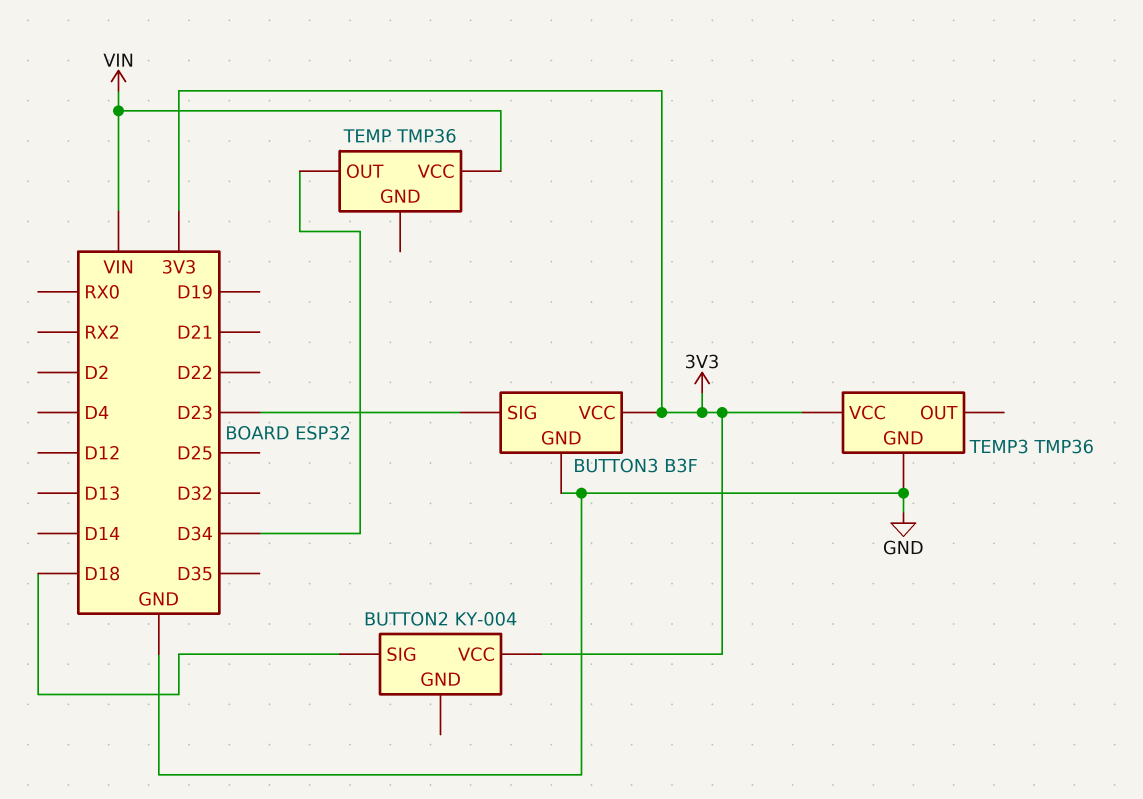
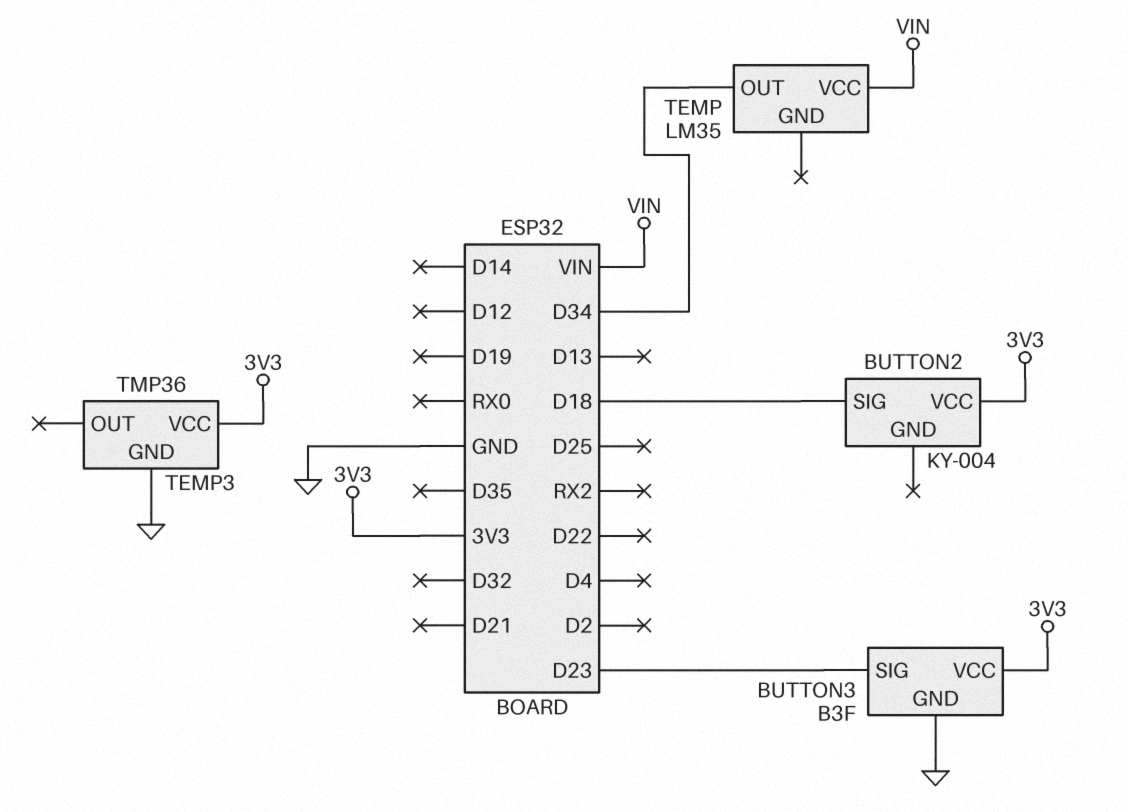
TEMP: TMP36 -> LM35

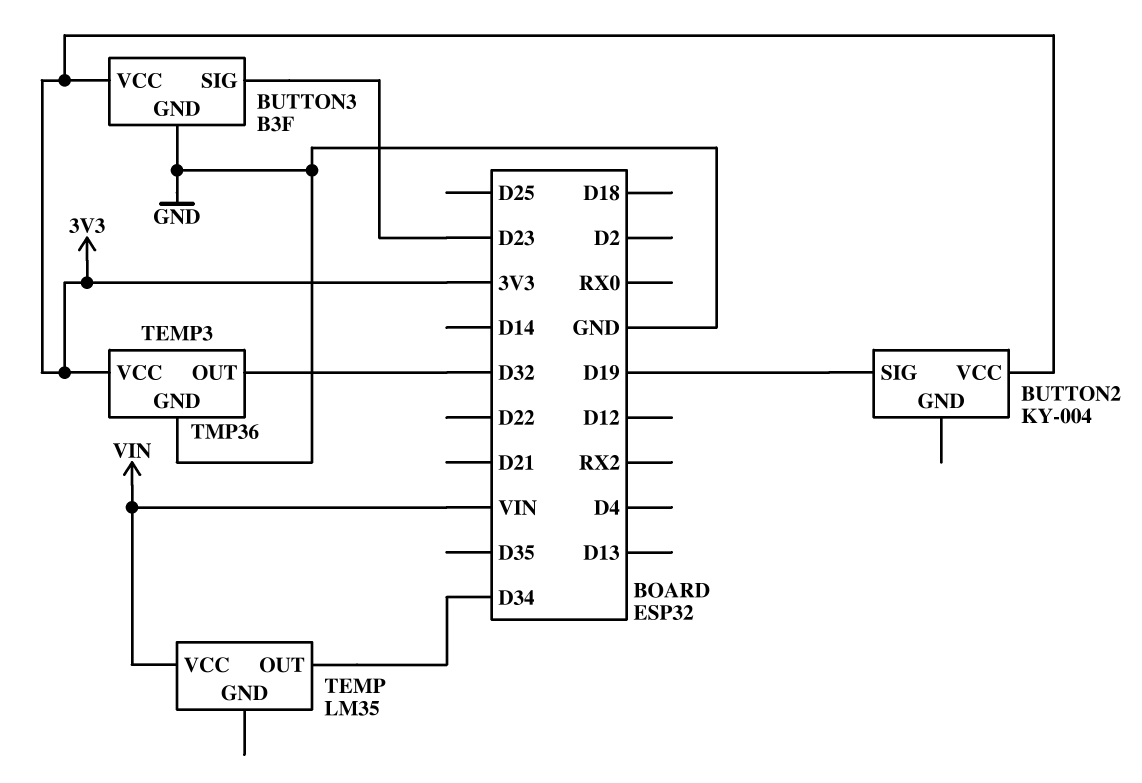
BUTTON2 pin SIG: D18 -> D19
TEMP3 pin OUT: none -> D32

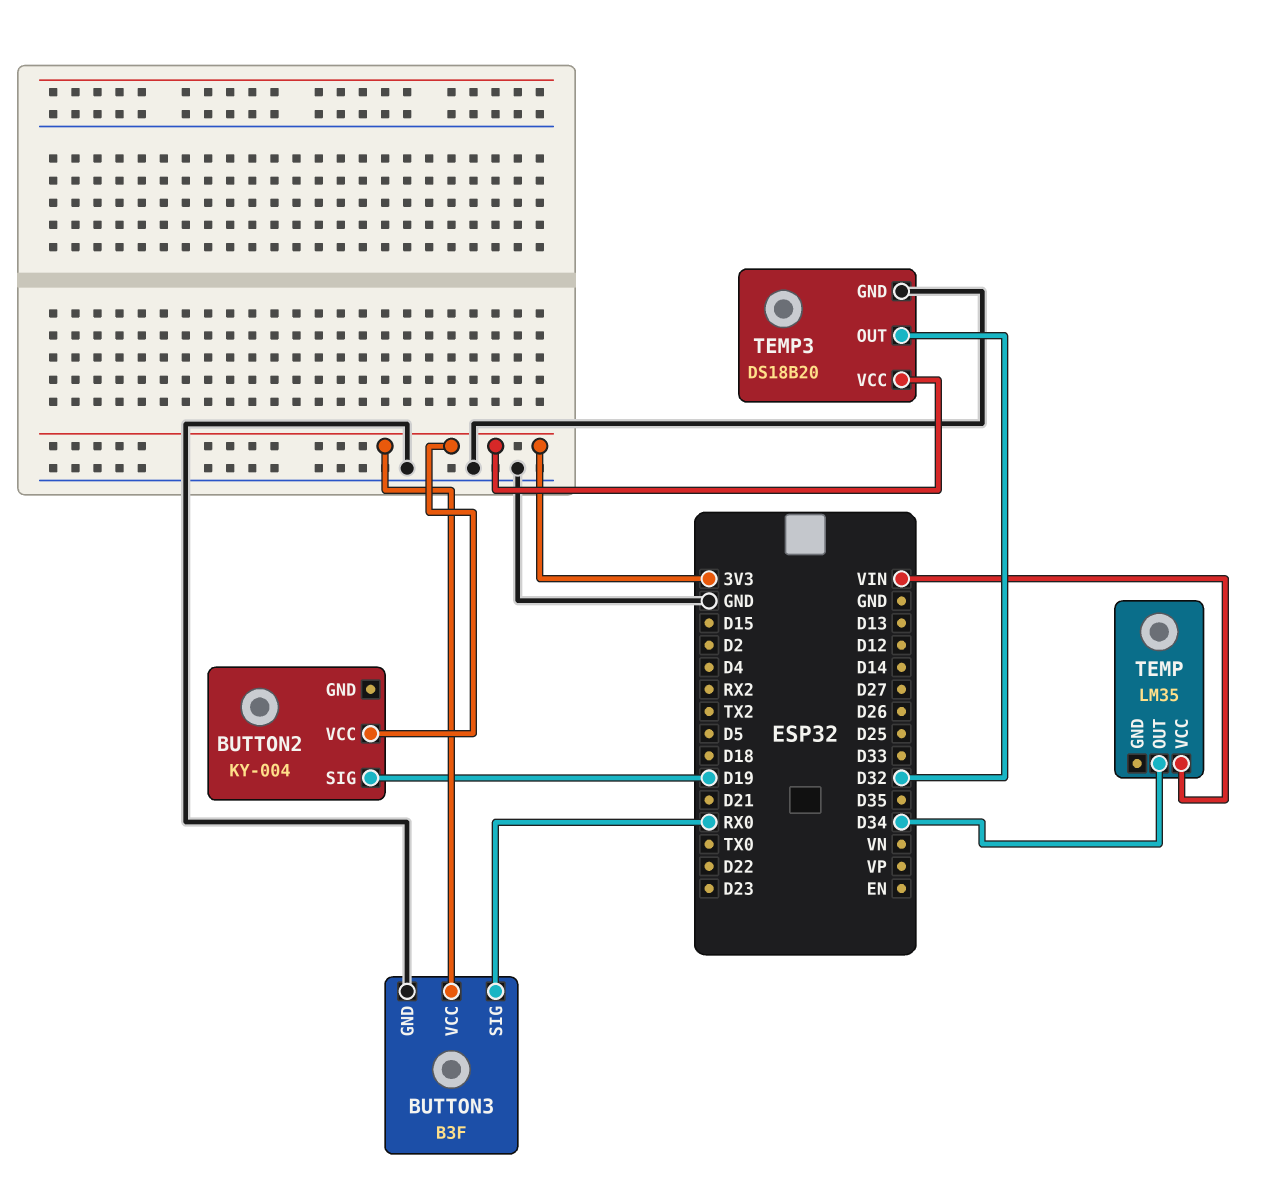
BUTTON3 pin SIG: D23 -> RX0
TEMP3: TMP36 -> DS18B20

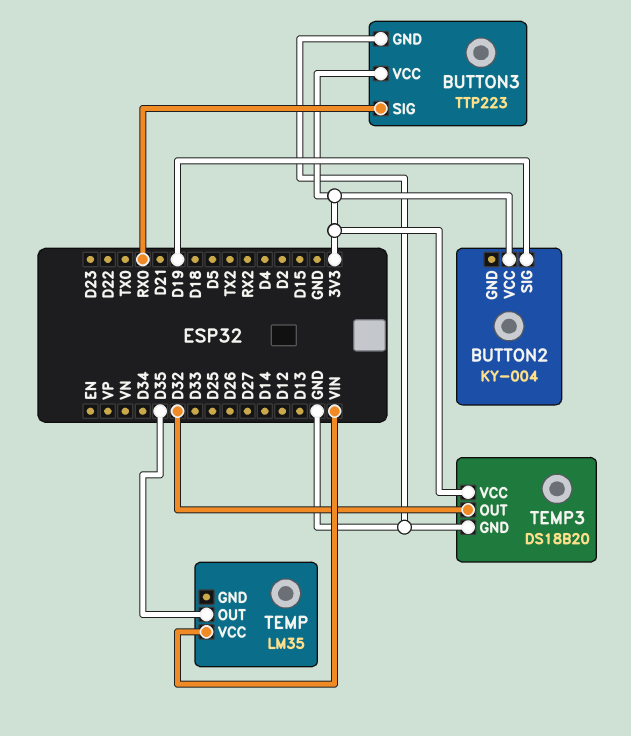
BUTTON3: B3F -> TTP223
TEMP pin OUT: D34 -> D35

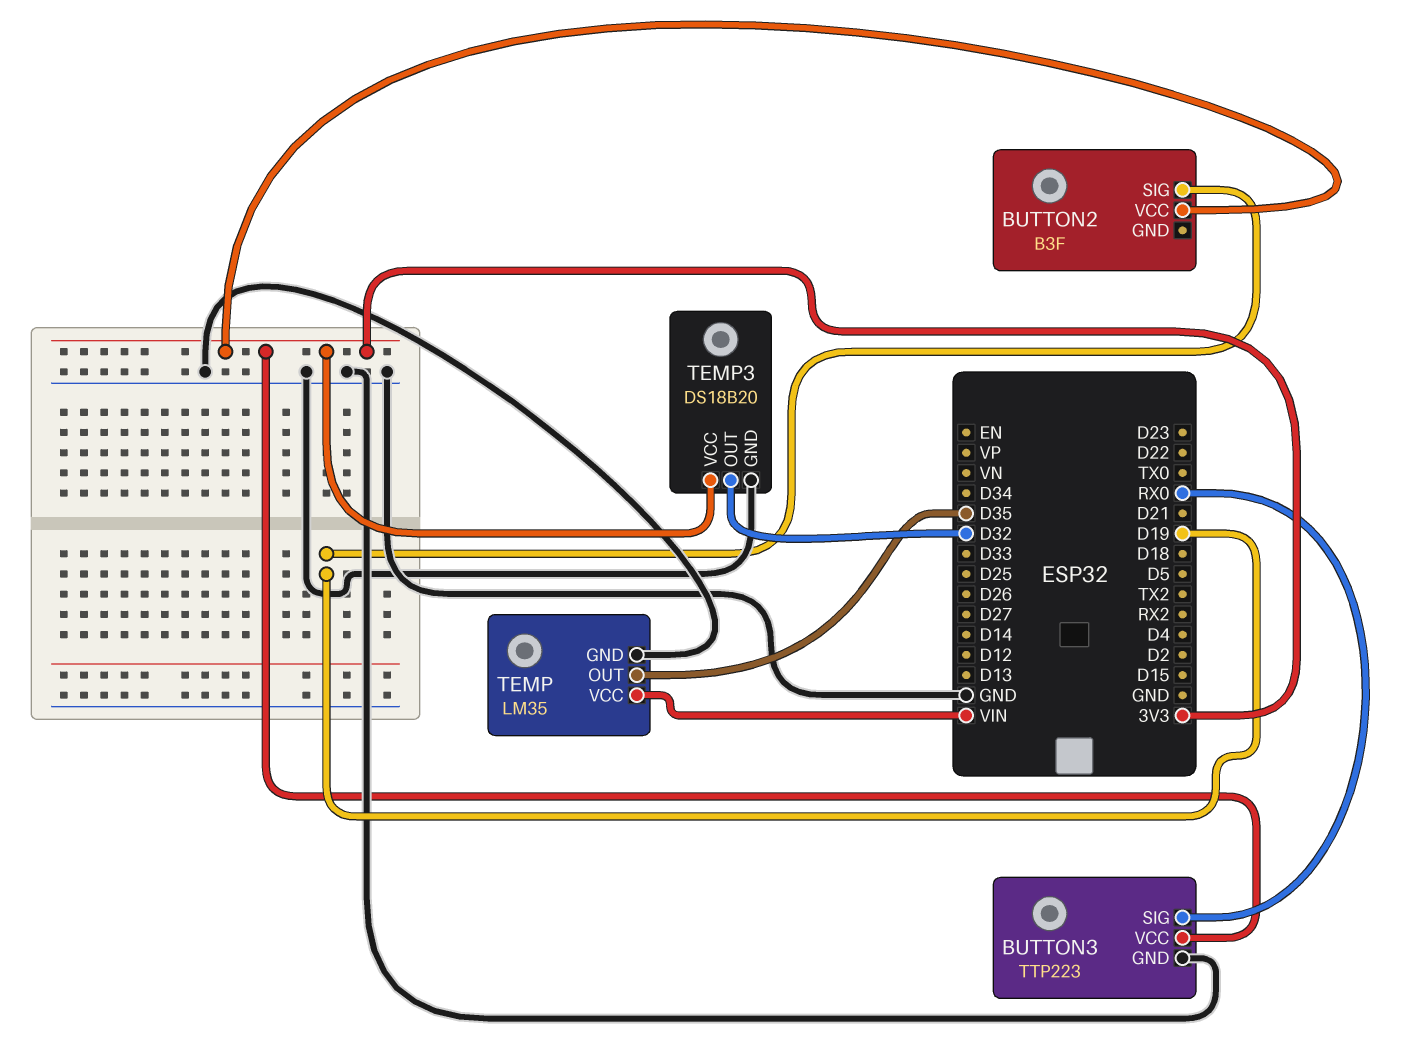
BUTTON2: KY-004 -> B3F
TEMP pin GND: none -> GND

